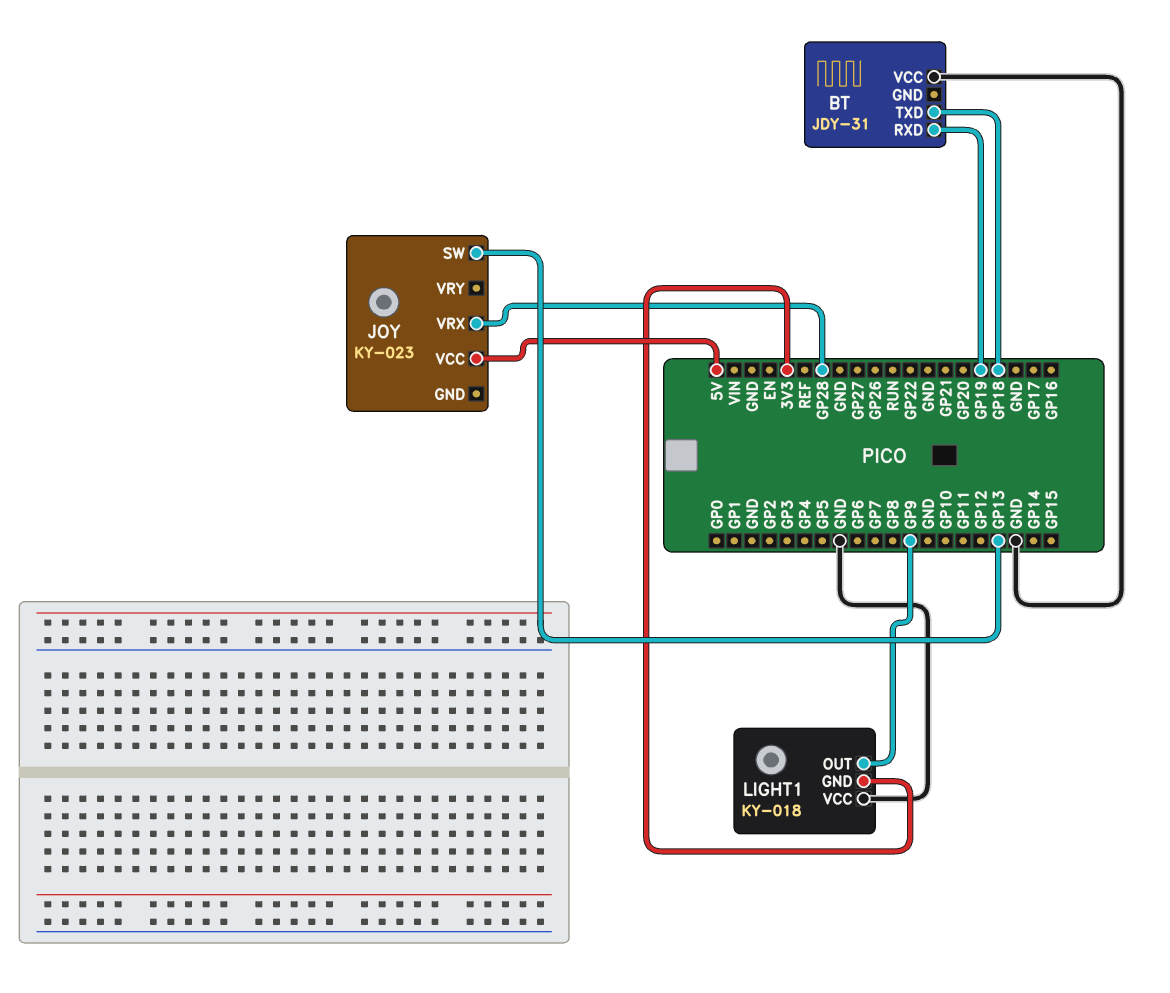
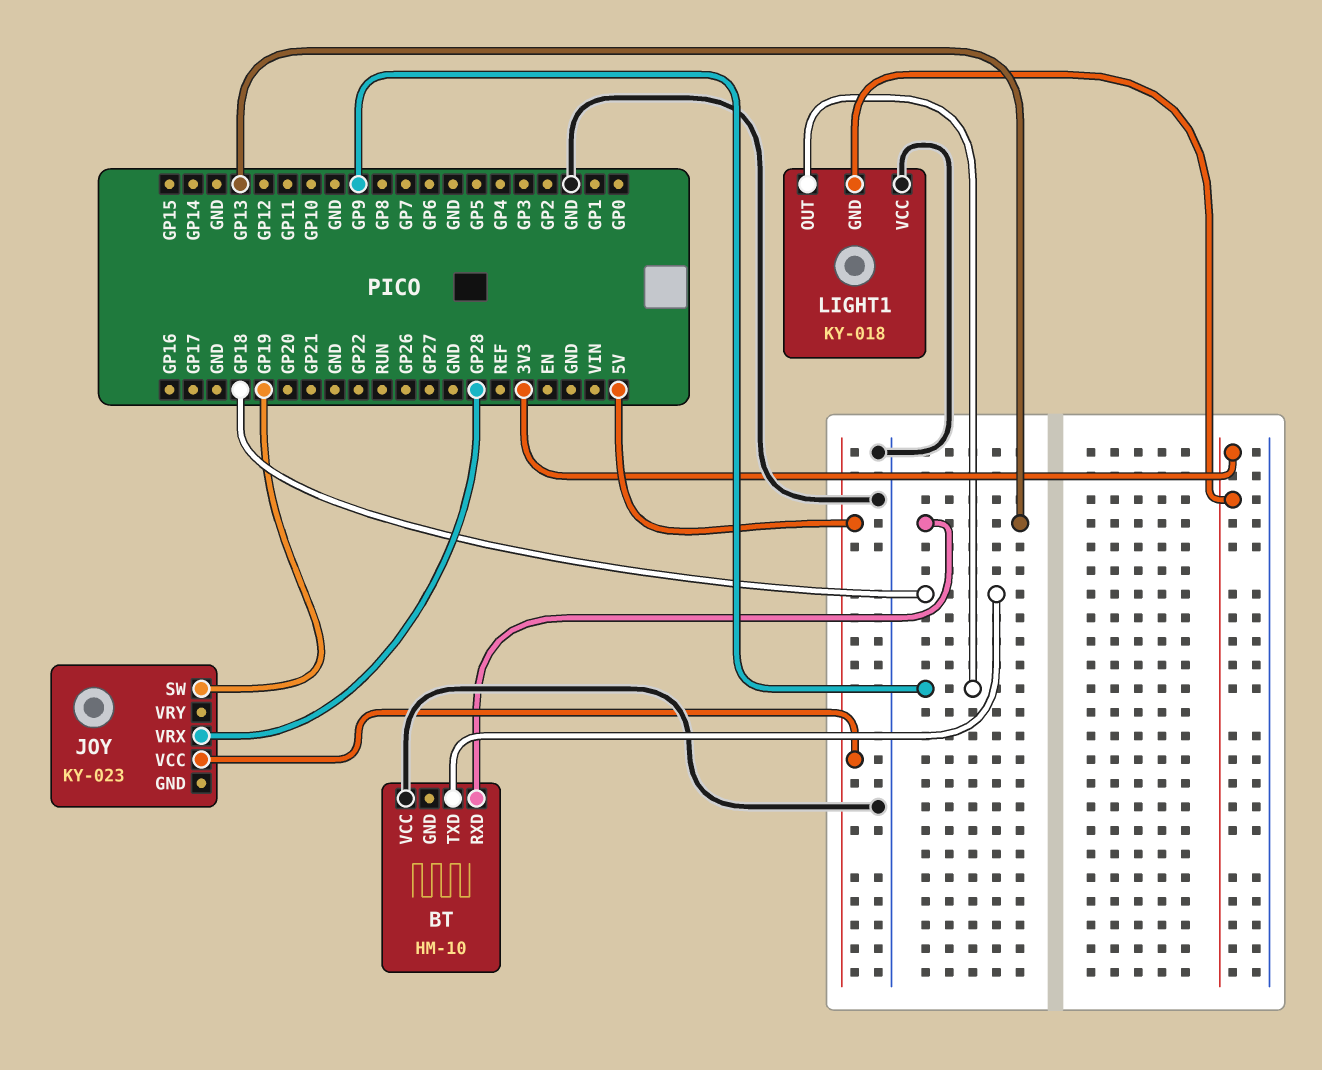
BT: JDY-31 -> HM-10
BT pin RXD: GP19 -> GP13
JOY pin SW: GP13 -> GP19

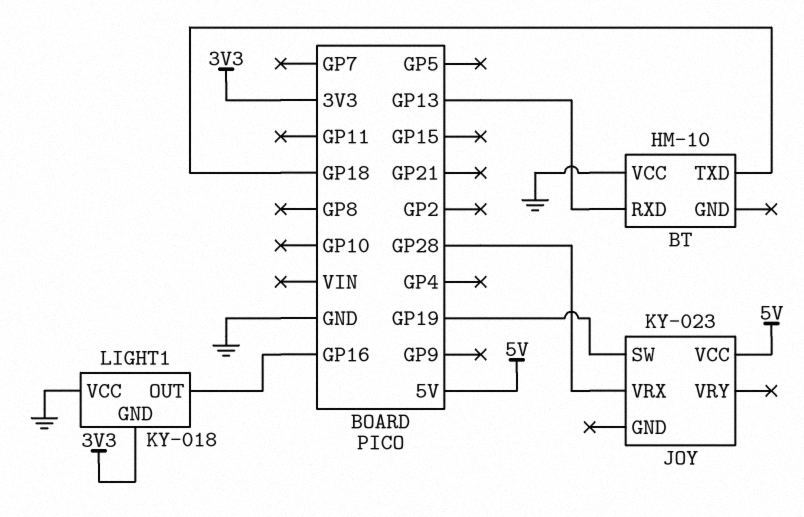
LIGHT1 pin OUT: GP9 -> GP16

